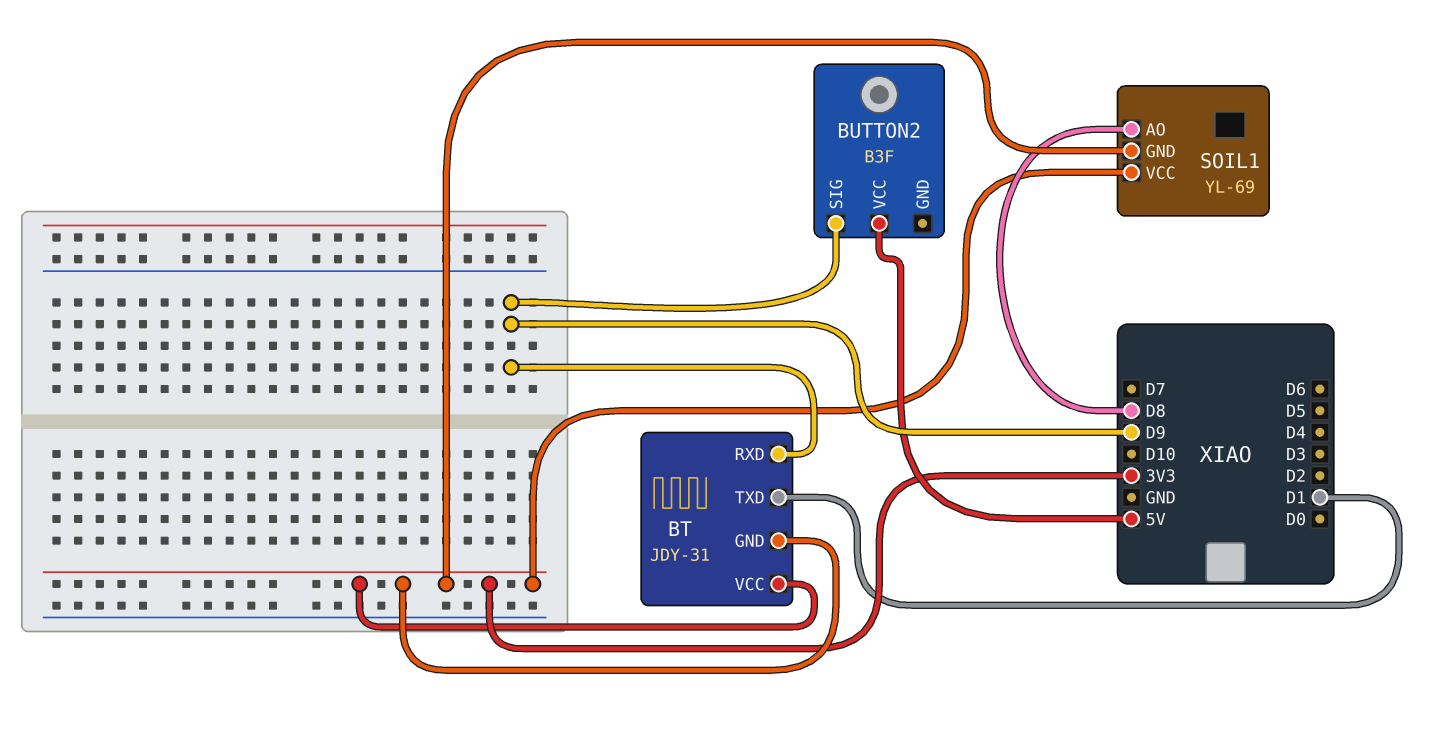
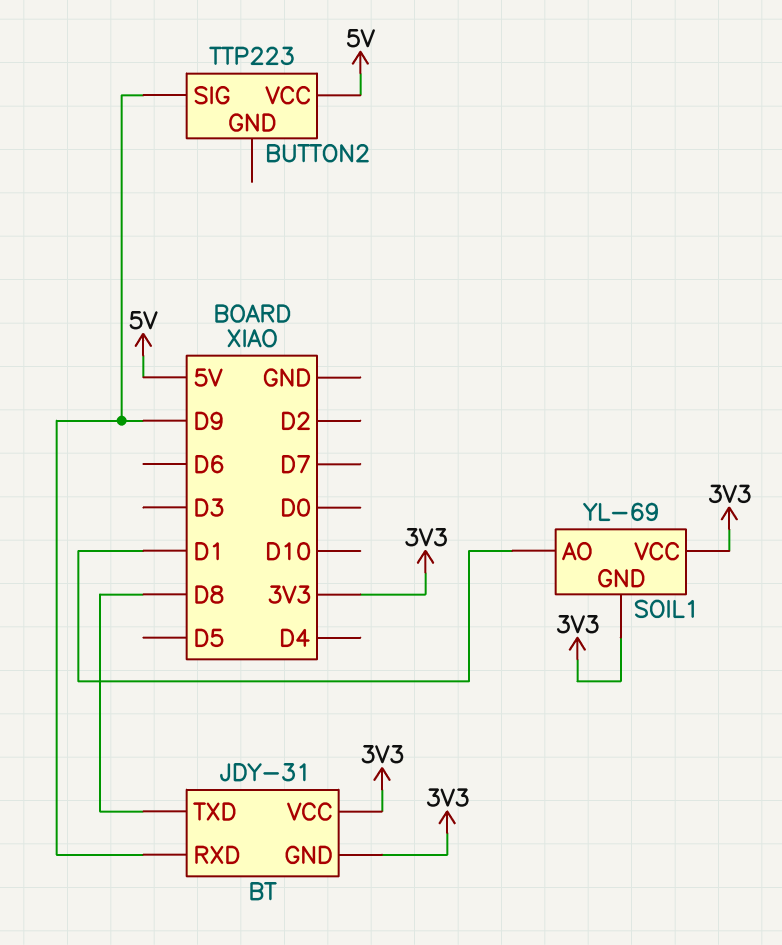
BT pin TXD: D1 -> D8
BUTTON2: B3F -> TTP223
SOIL1 pin AO: D8 -> D1

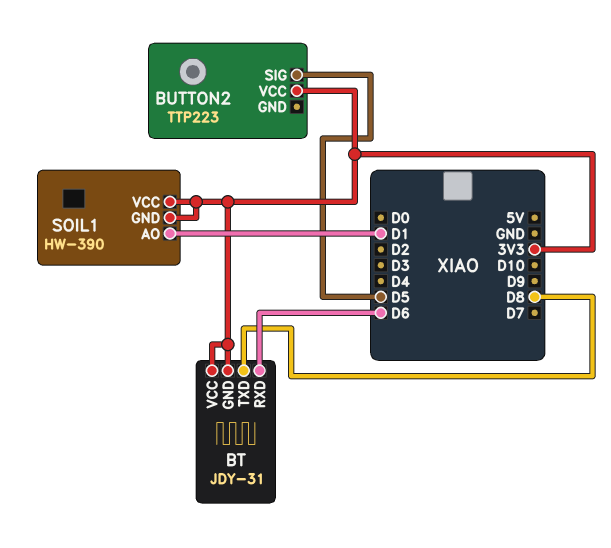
BT pin RXD: D9 -> D6
BUTTON2 pin SIG: D9 -> D5
BUTTON2 pin VCC: 5V -> 3V3
SOIL1: YL-69 -> HW-390

